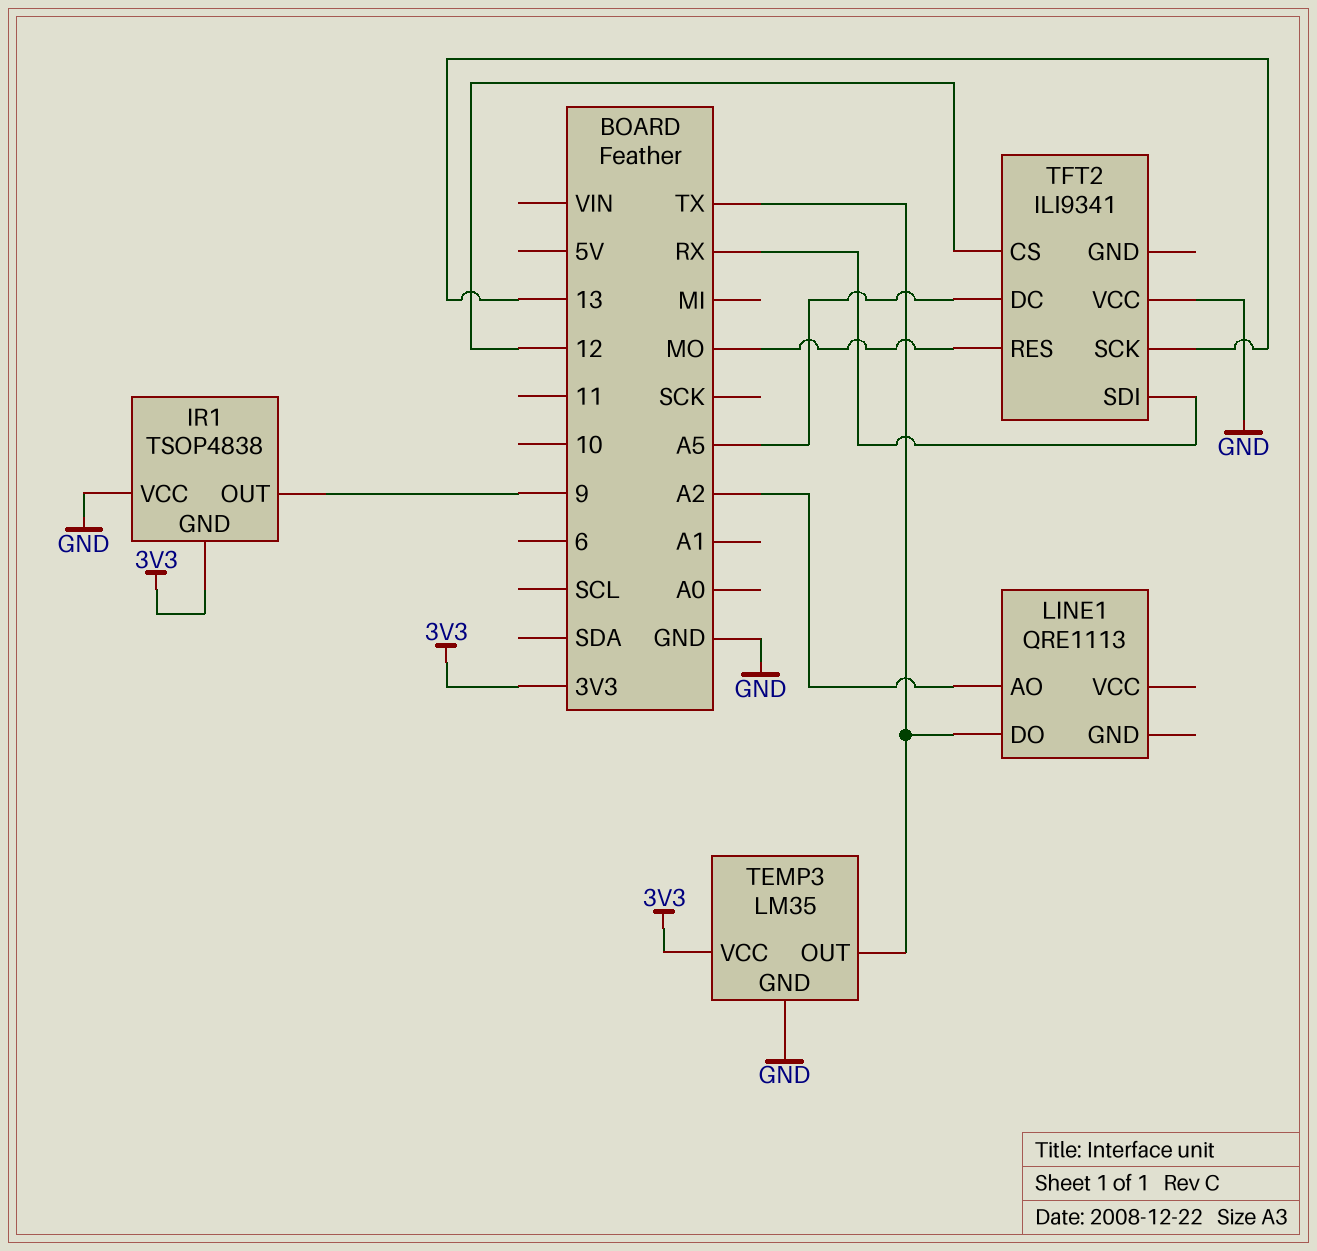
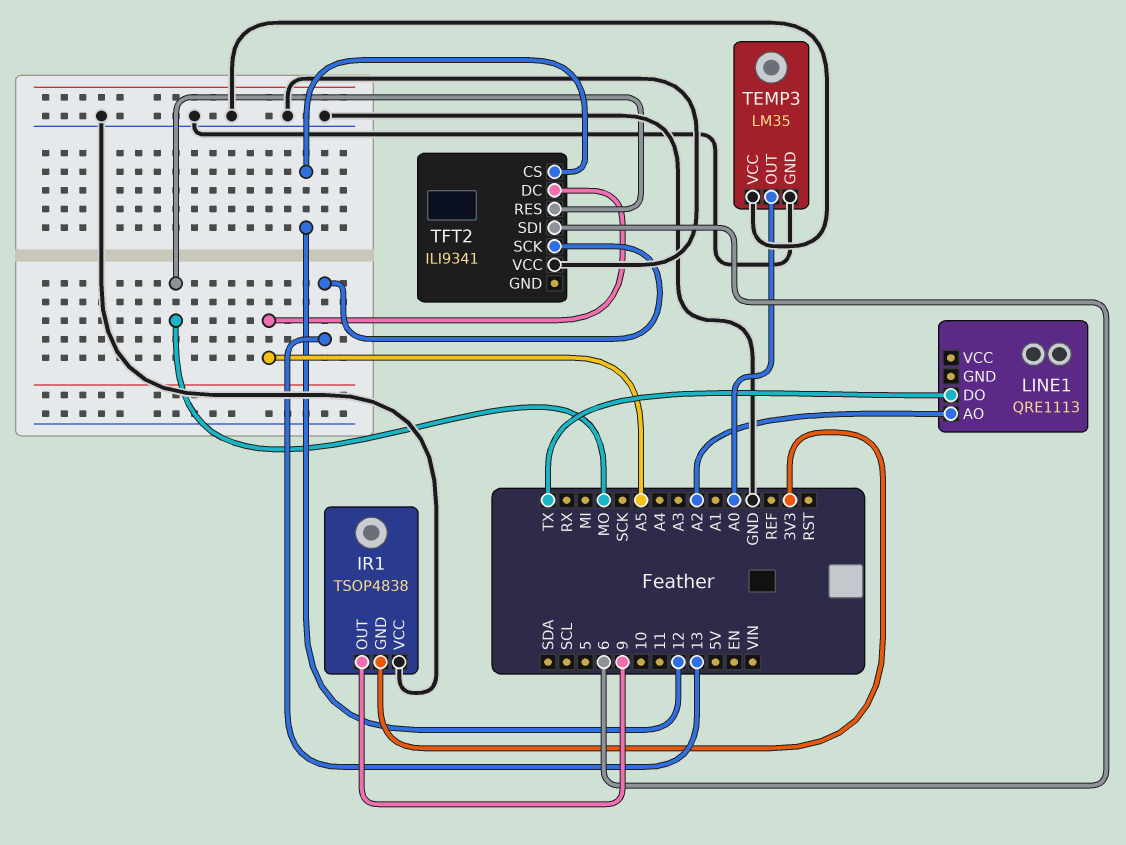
TEMP3 pin OUT: TX -> A0
TEMP3 pin VCC: 3V3 -> GND
TFT2 pin SDI: RX -> 6

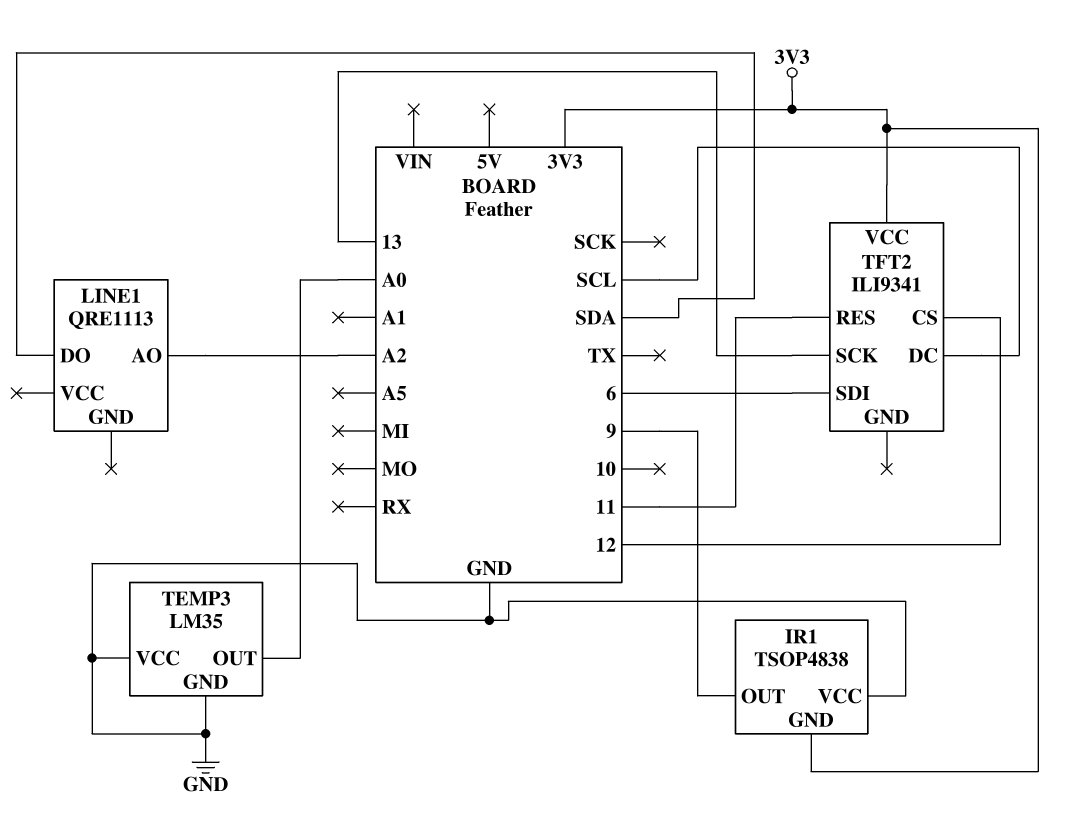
LINE1 pin DO: TX -> SDA
TFT2 pin DC: A5 -> SCL
TFT2 pin RES: MO -> 11
TFT2 pin VCC: GND -> 3V3

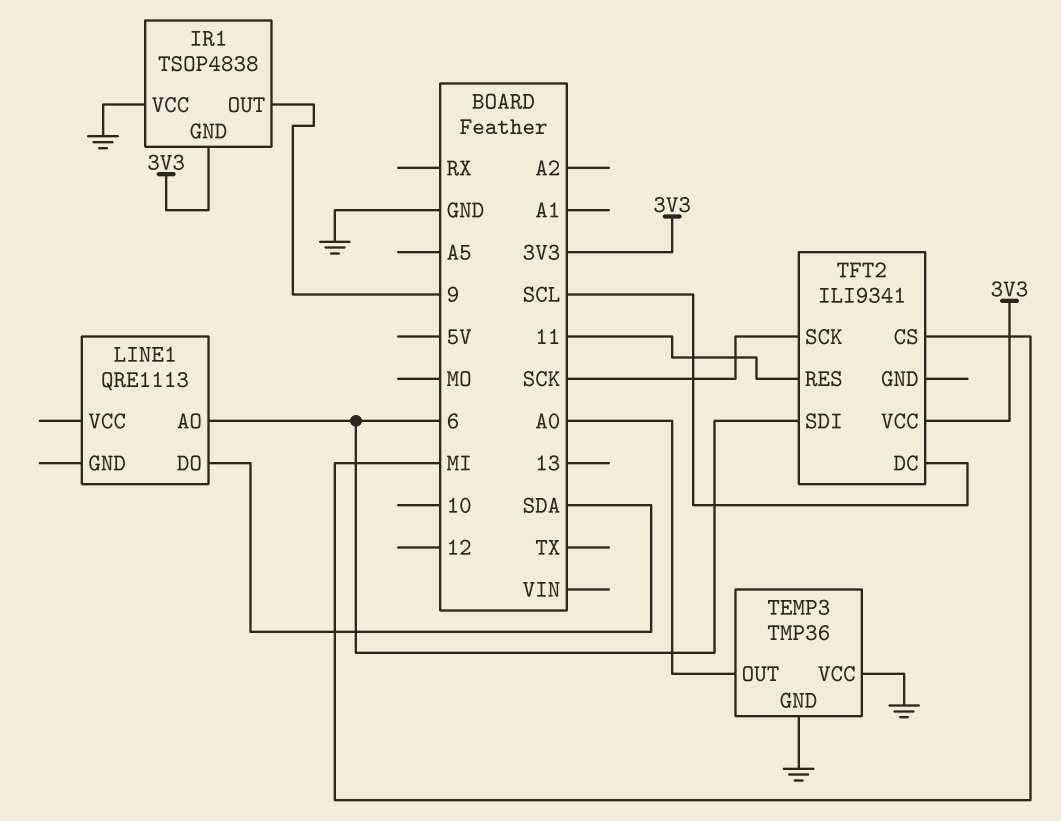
LINE1 pin AO: A2 -> 6
TEMP3: LM35 -> TMP36
TFT2 pin CS: 12 -> MI
TFT2 pin SCK: 13 -> SCK

